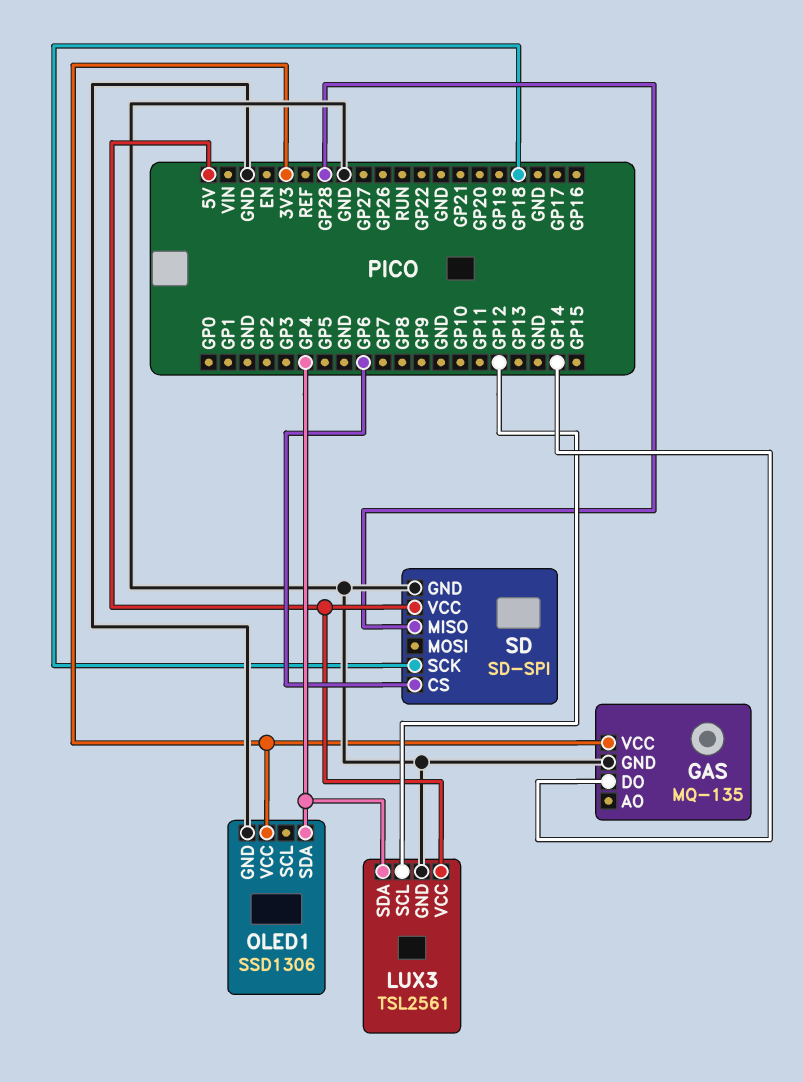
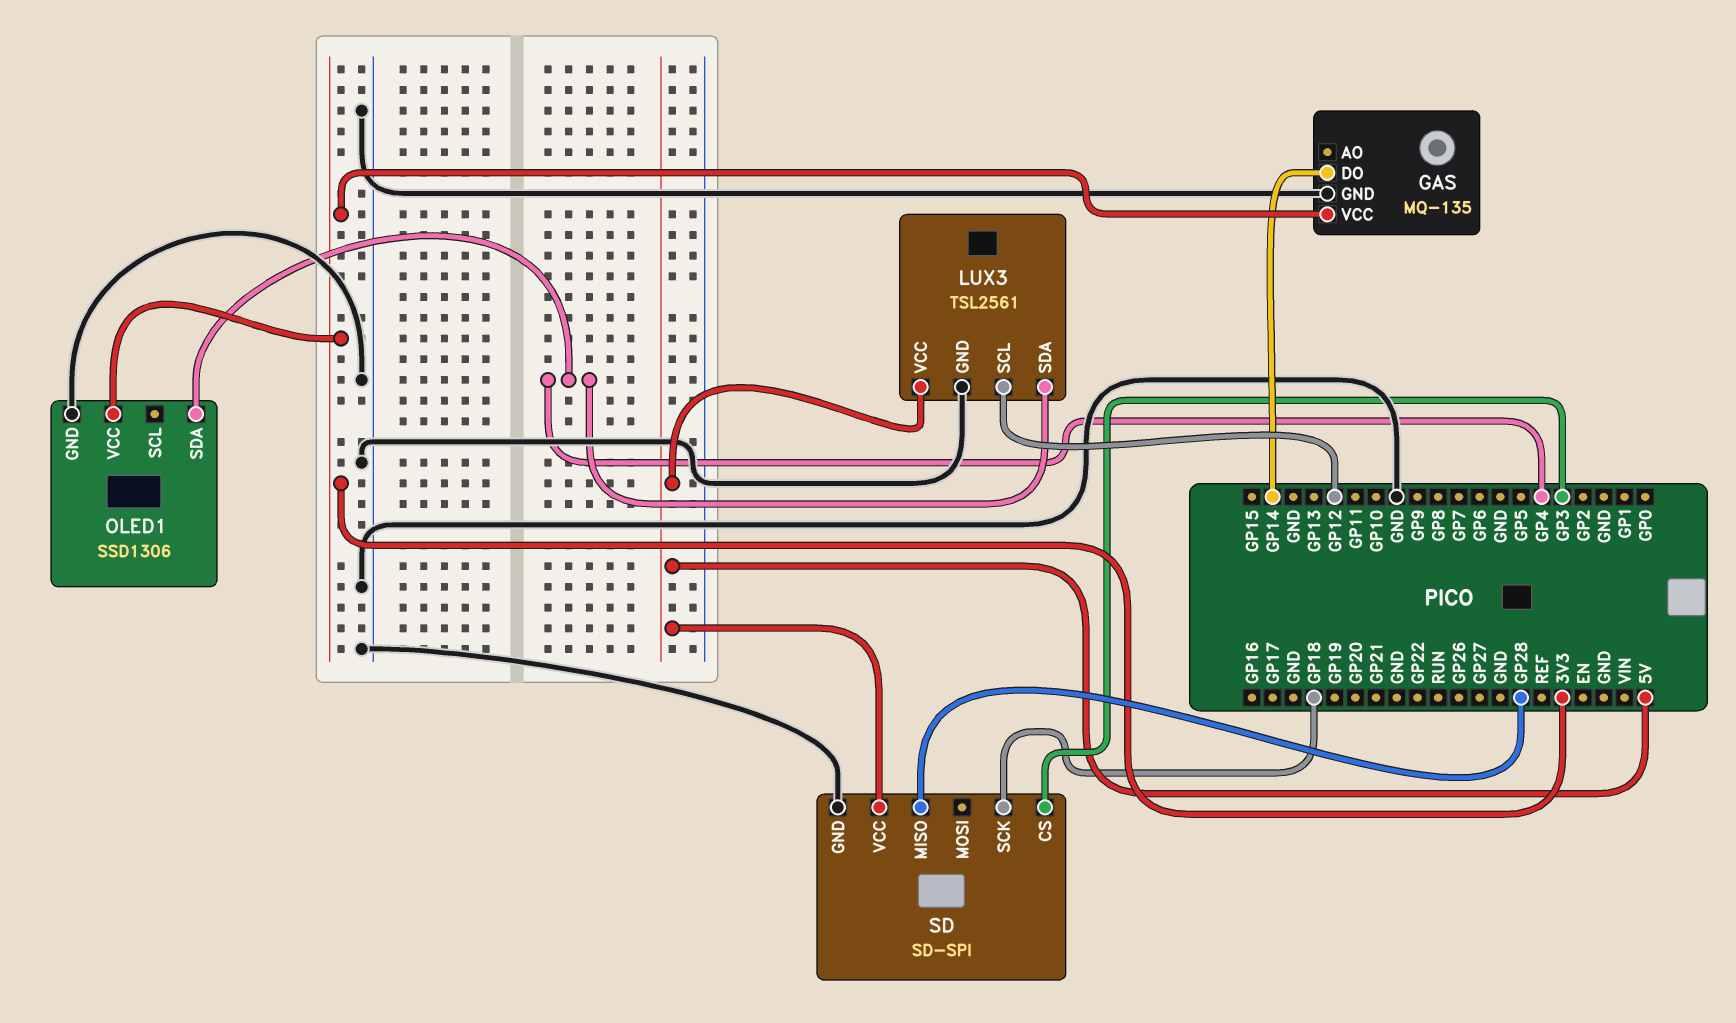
SD pin CS: GP6 -> GP3

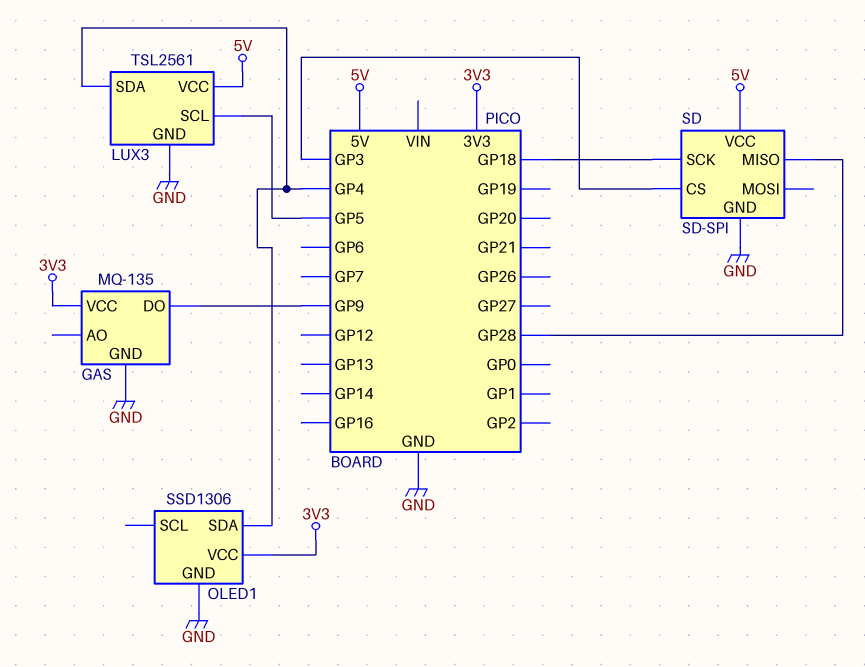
GAS pin DO: GP14 -> GP9
LUX3 pin SCL: GP12 -> GP5

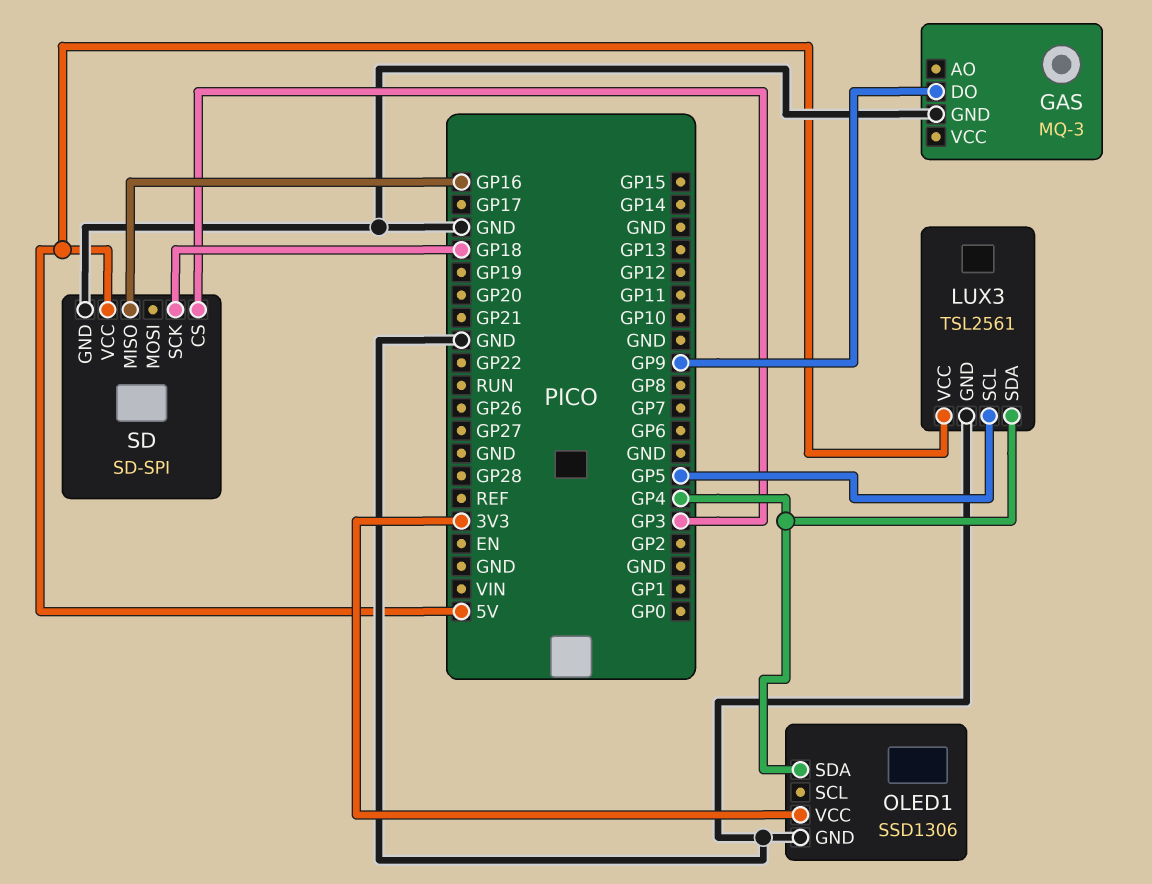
GAS: MQ-135 -> MQ-3
GAS pin VCC: 3V3 -> none
SD pin MISO: GP28 -> GP16

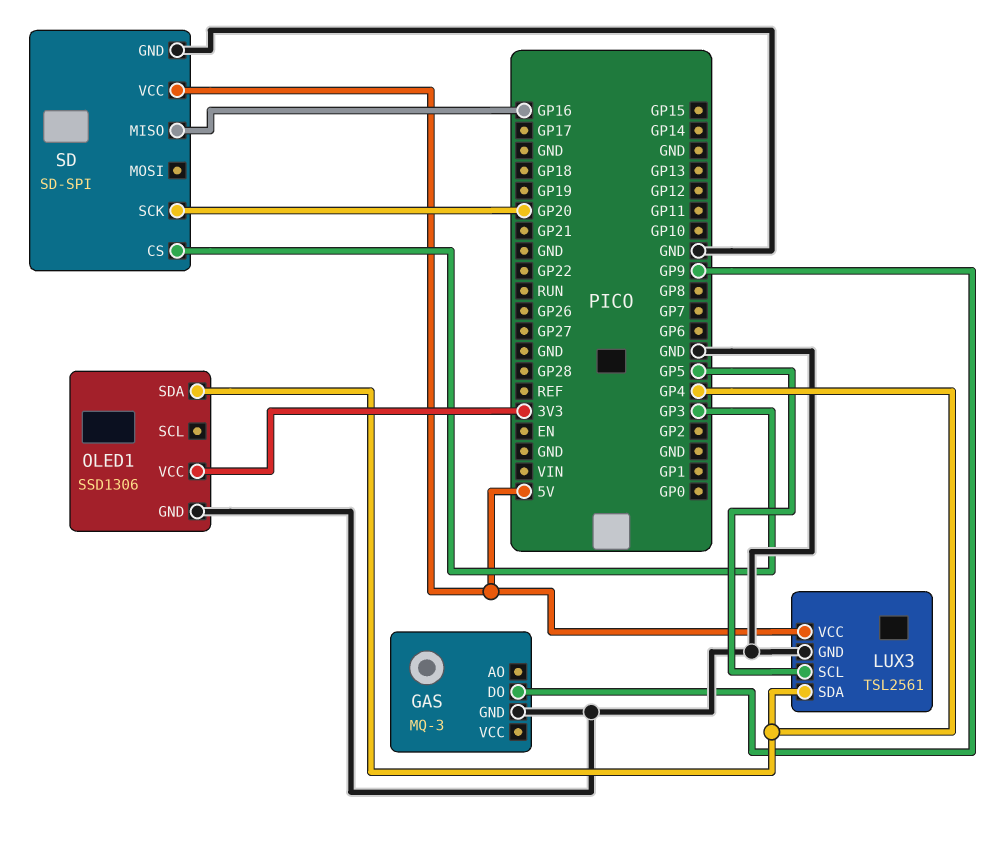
SD pin SCK: GP18 -> GP20

